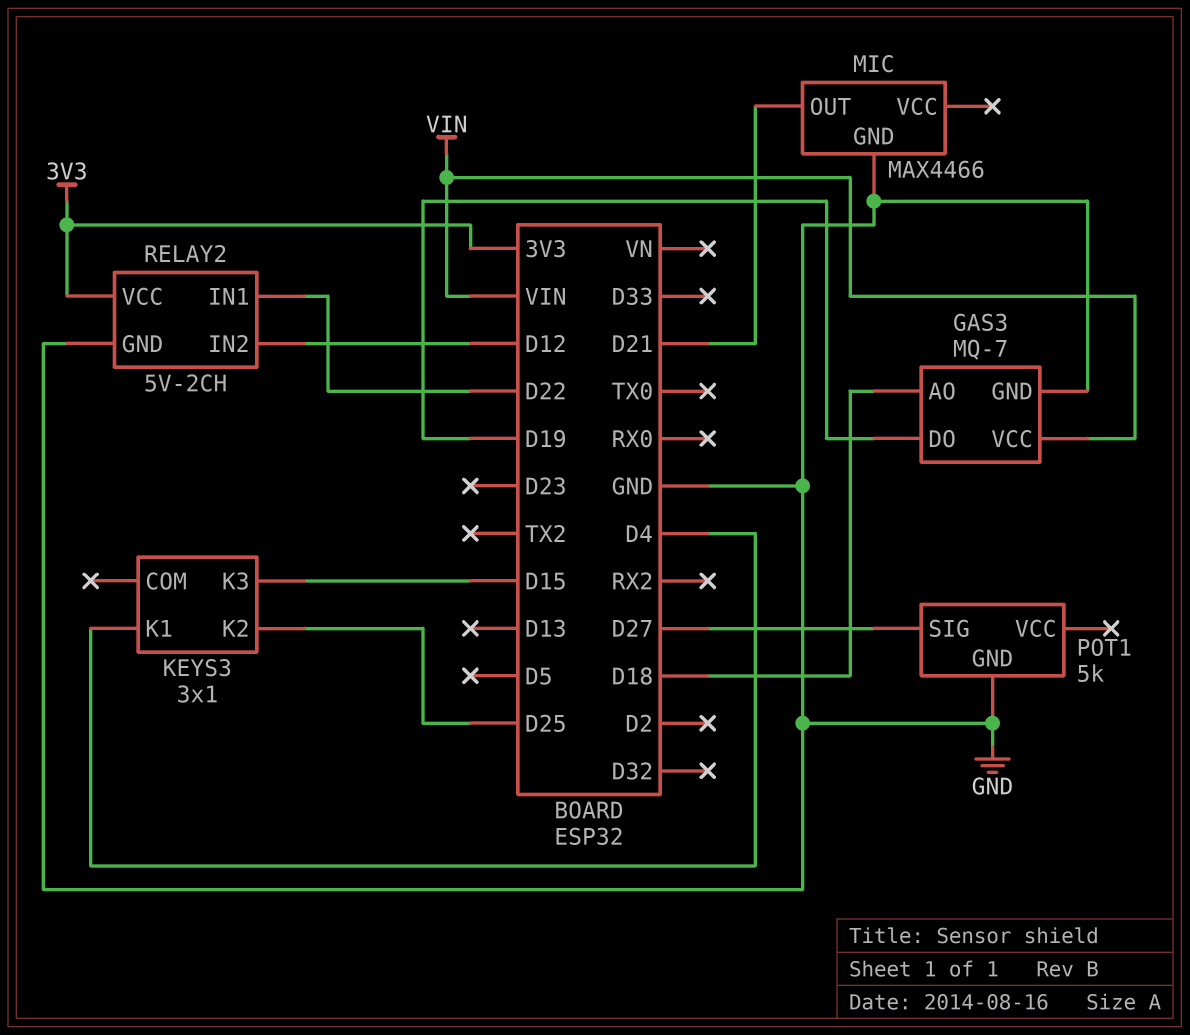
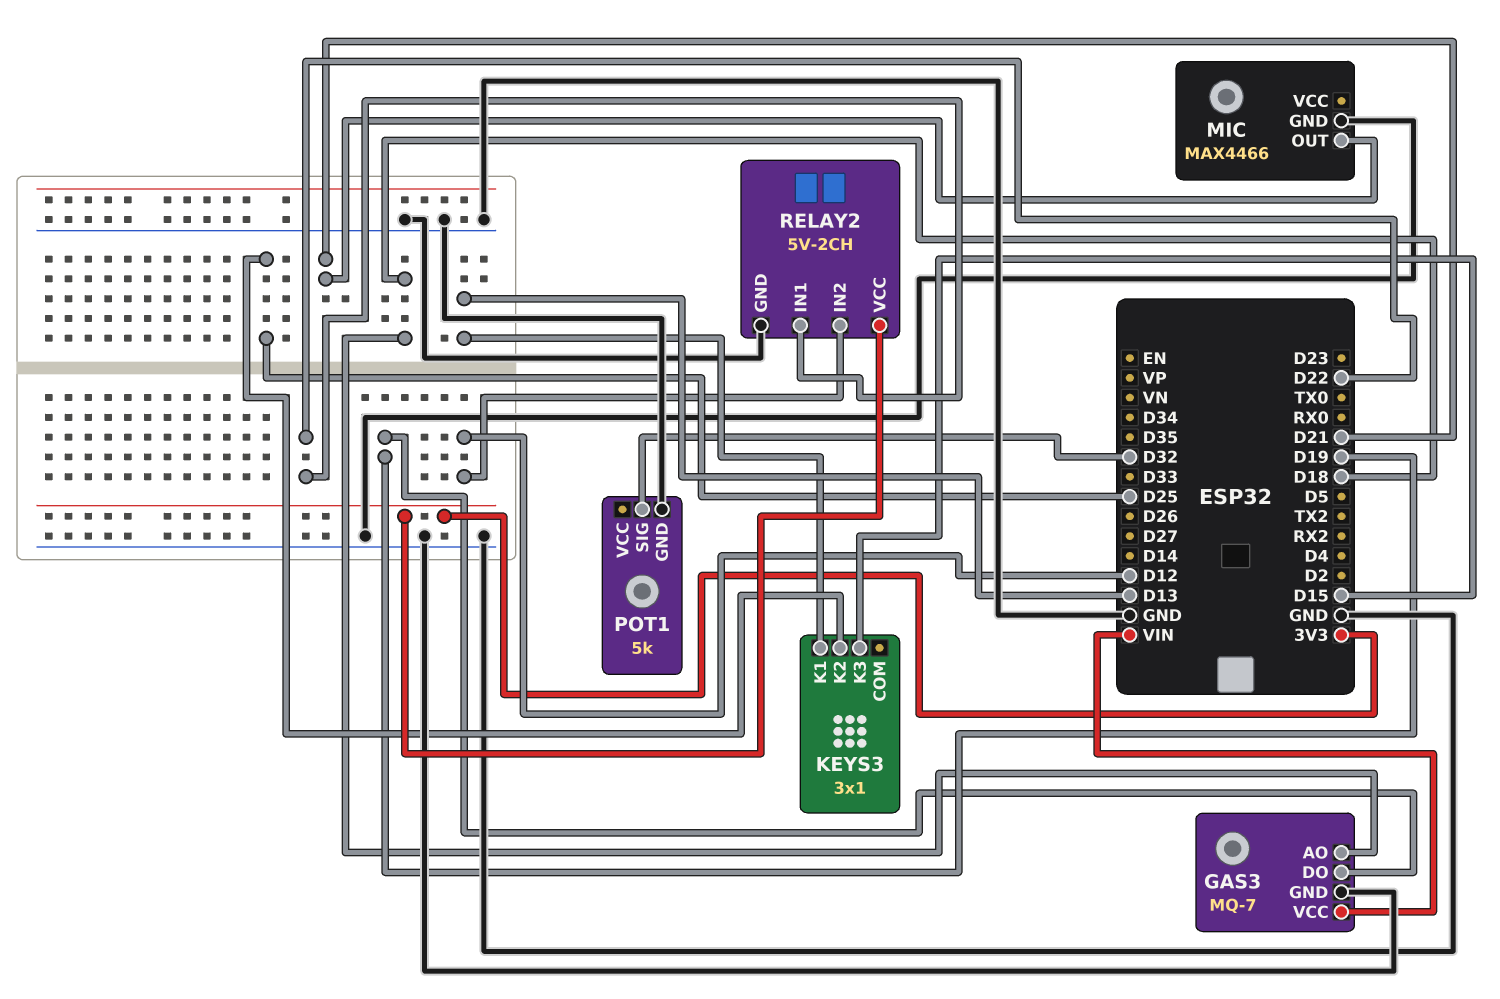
KEYS3 pin K1: D4 -> D13
POT1 pin SIG: D27 -> D32

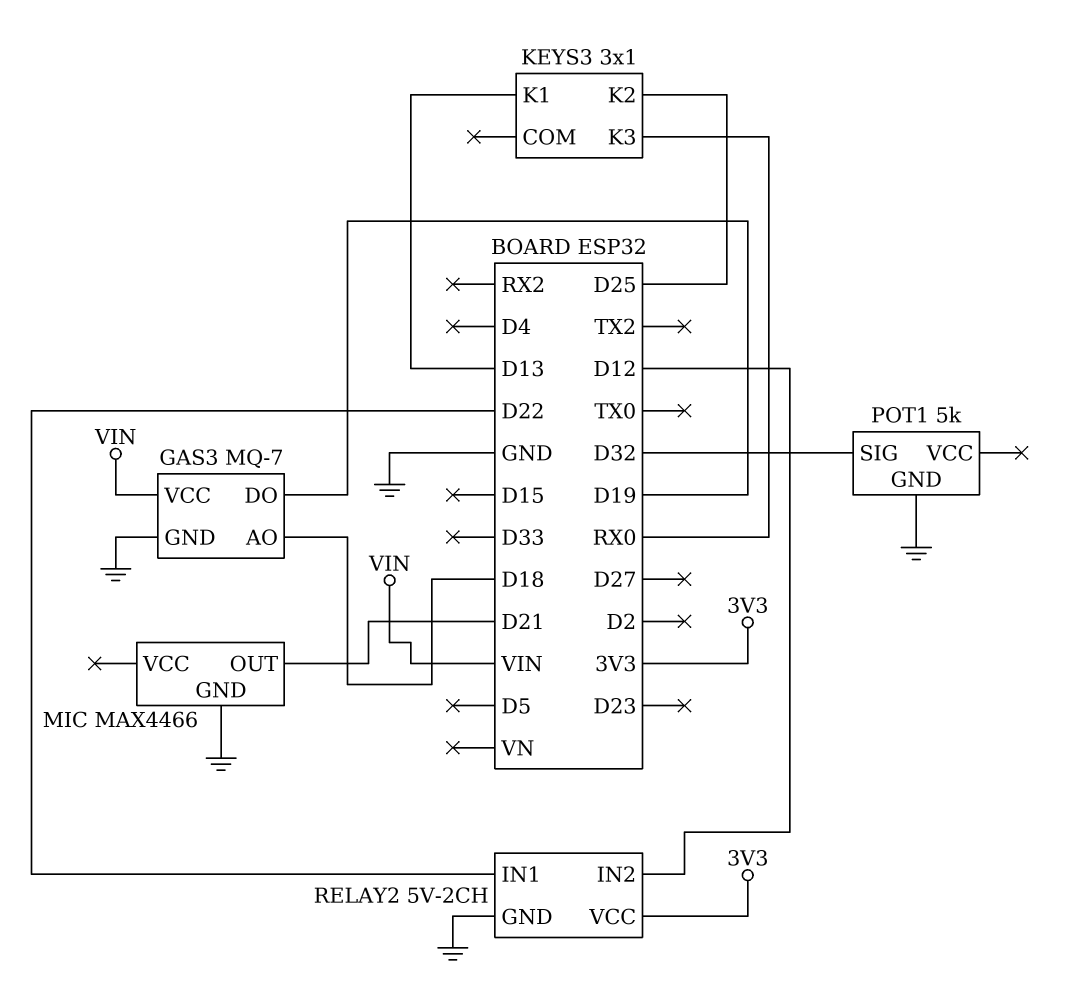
KEYS3 pin K3: D15 -> RX0

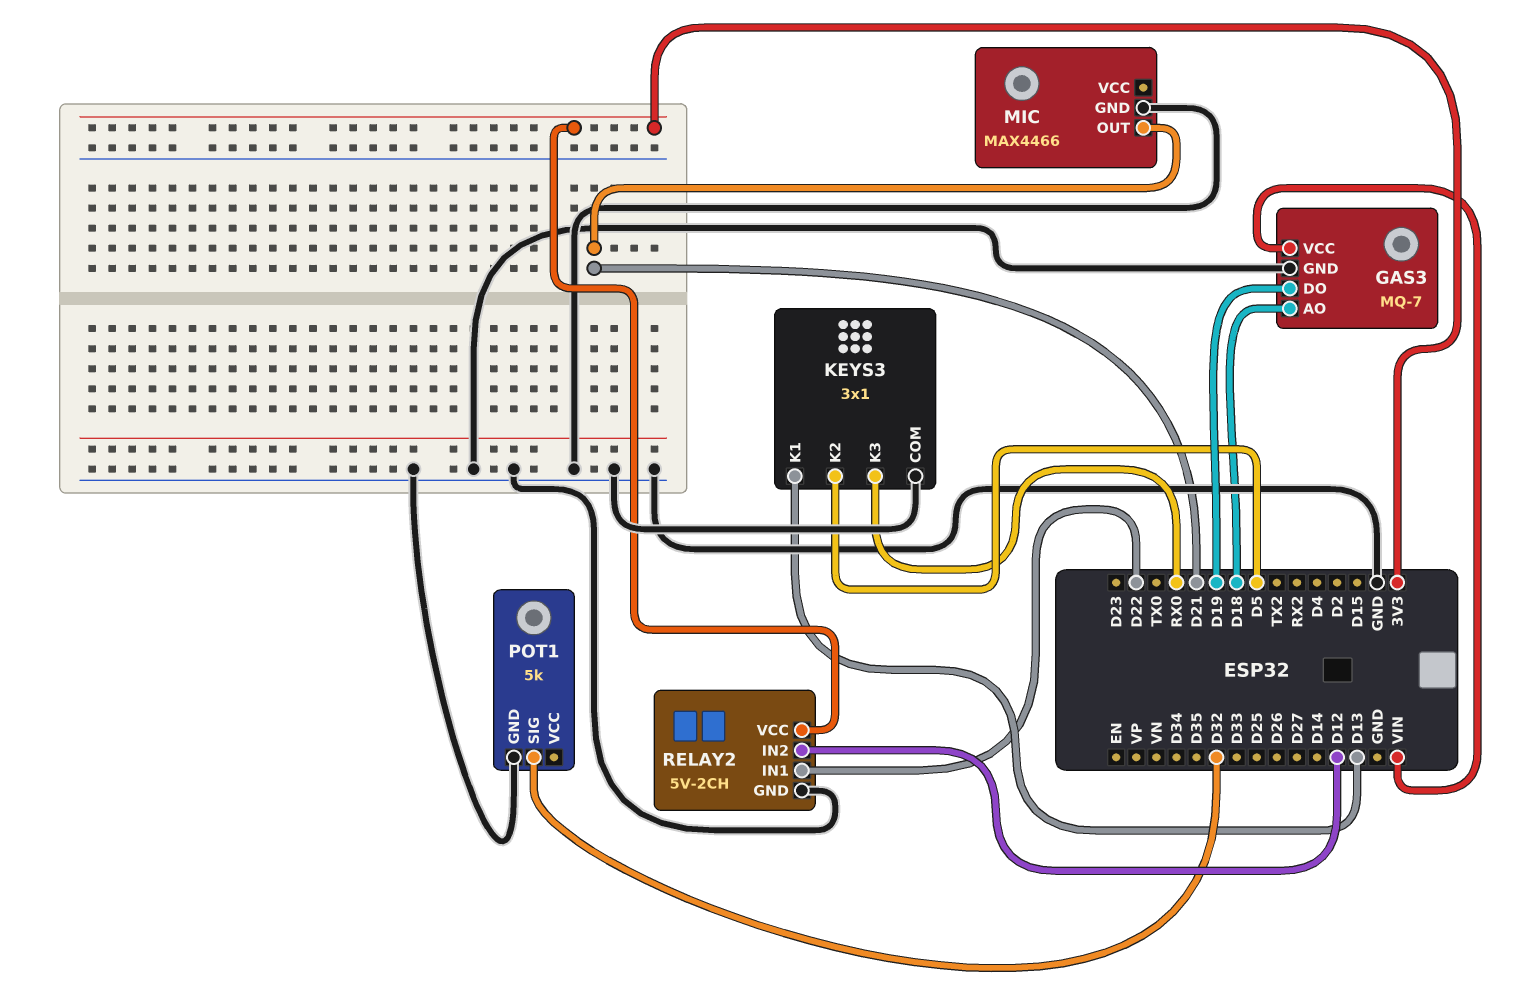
KEYS3 pin COM: none -> GND
KEYS3 pin K2: D25 -> D5

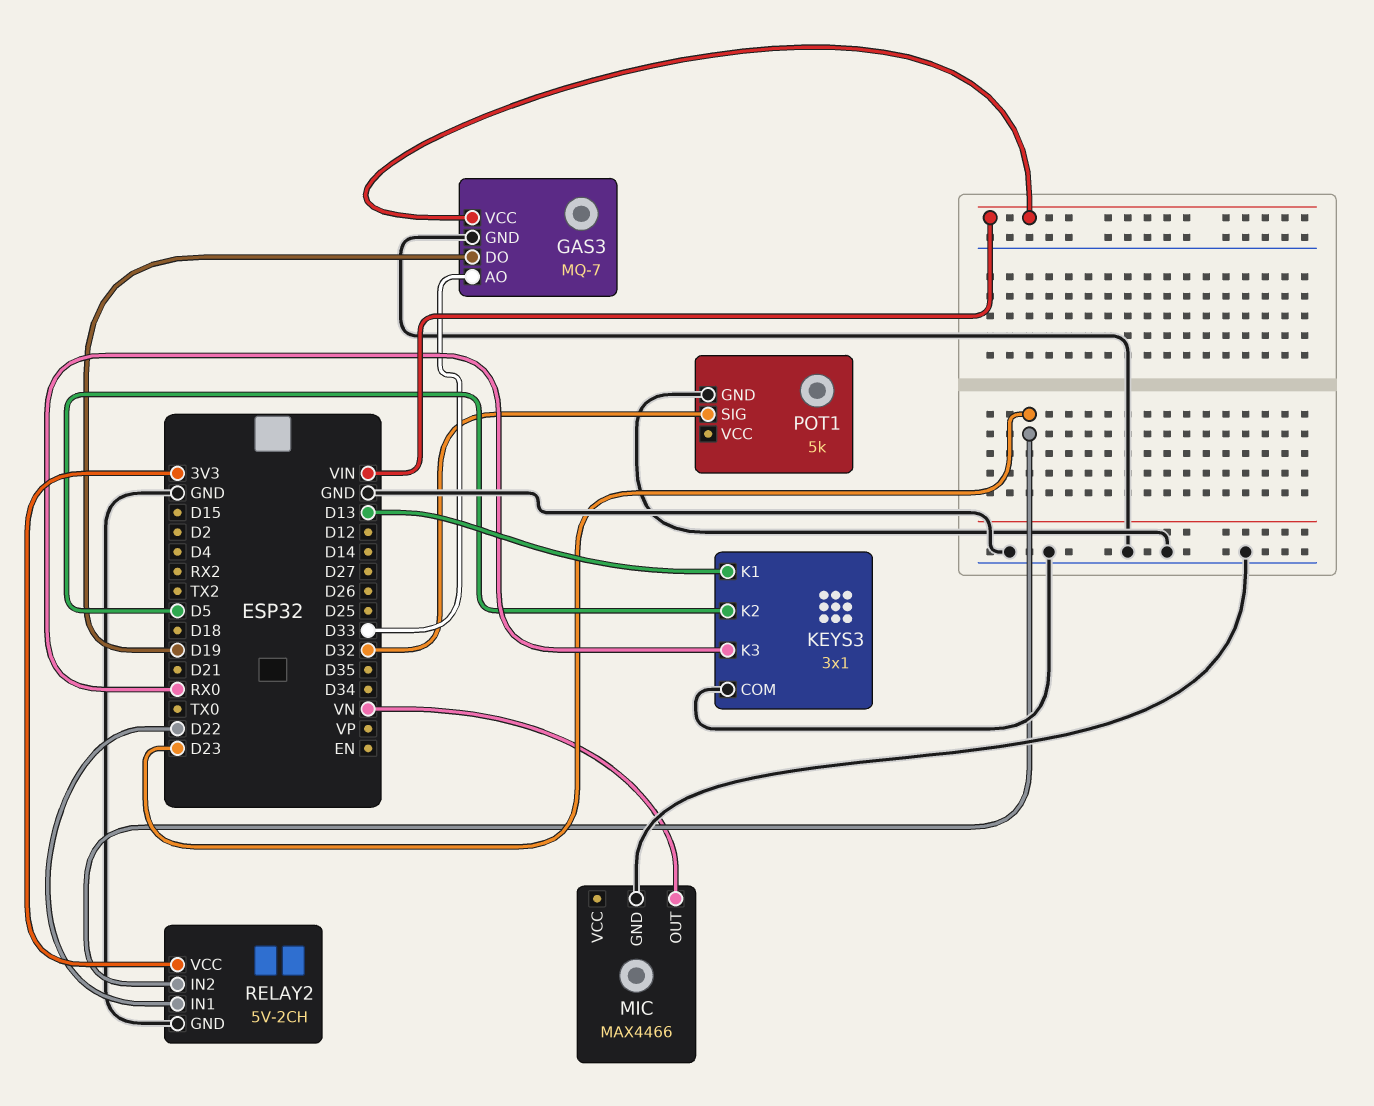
GAS3 pin AO: D18 -> D33
MIC pin OUT: D21 -> VN
RELAY2 pin IN2: D12 -> D23

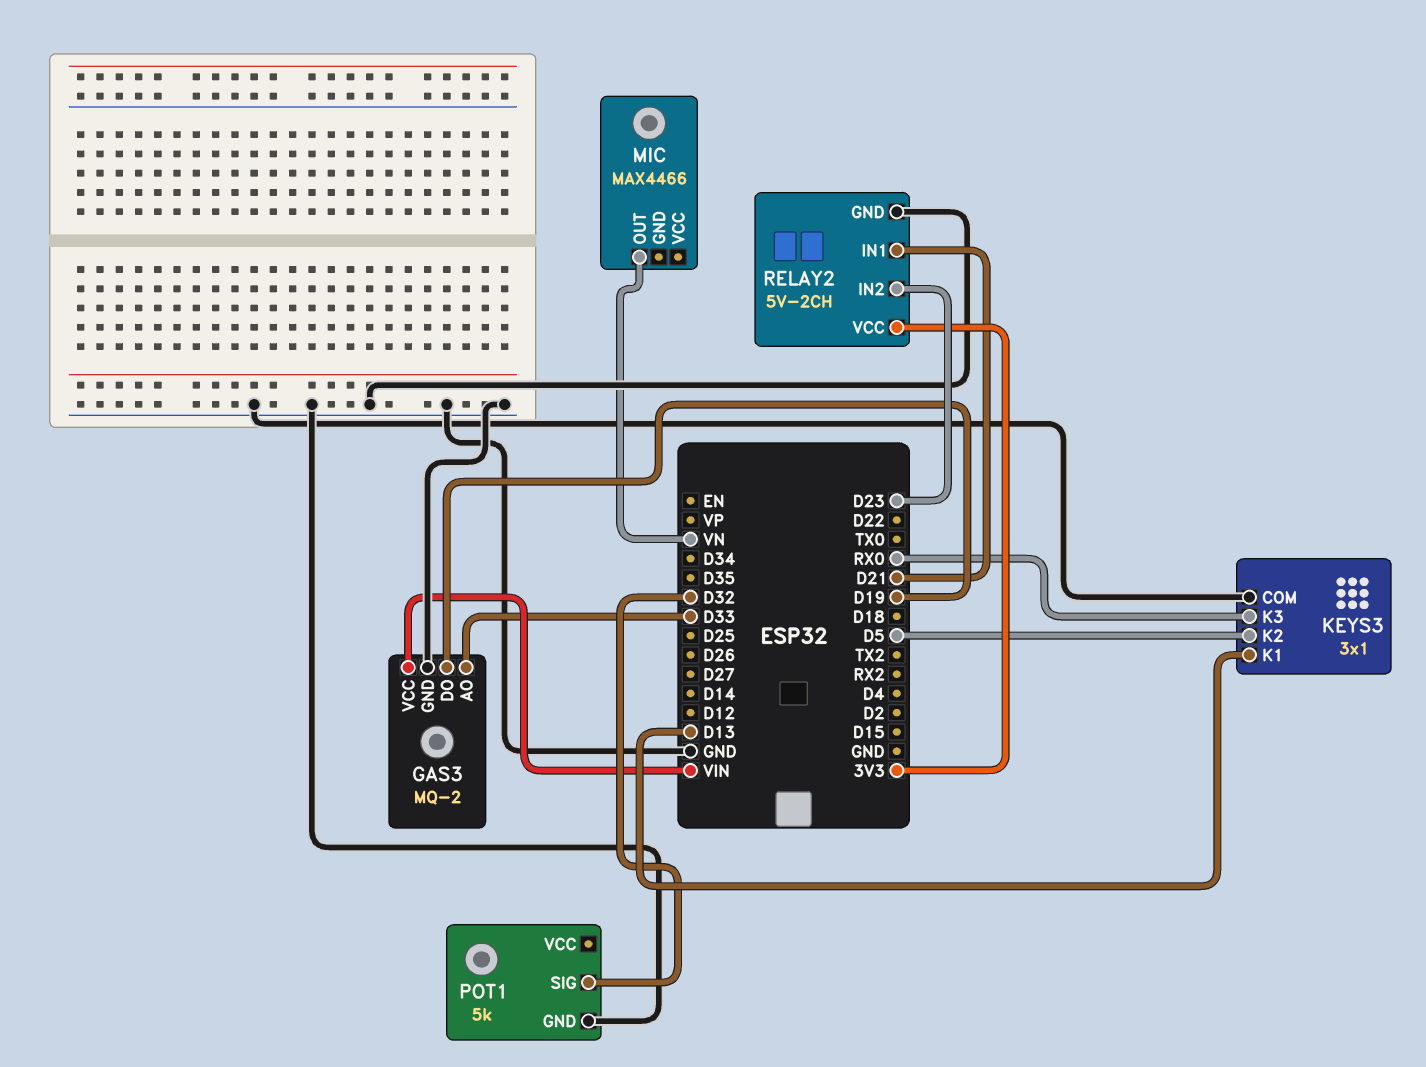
GAS3: MQ-7 -> MQ-2
MIC pin GND: GND -> none
RELAY2 pin IN1: D22 -> D21

